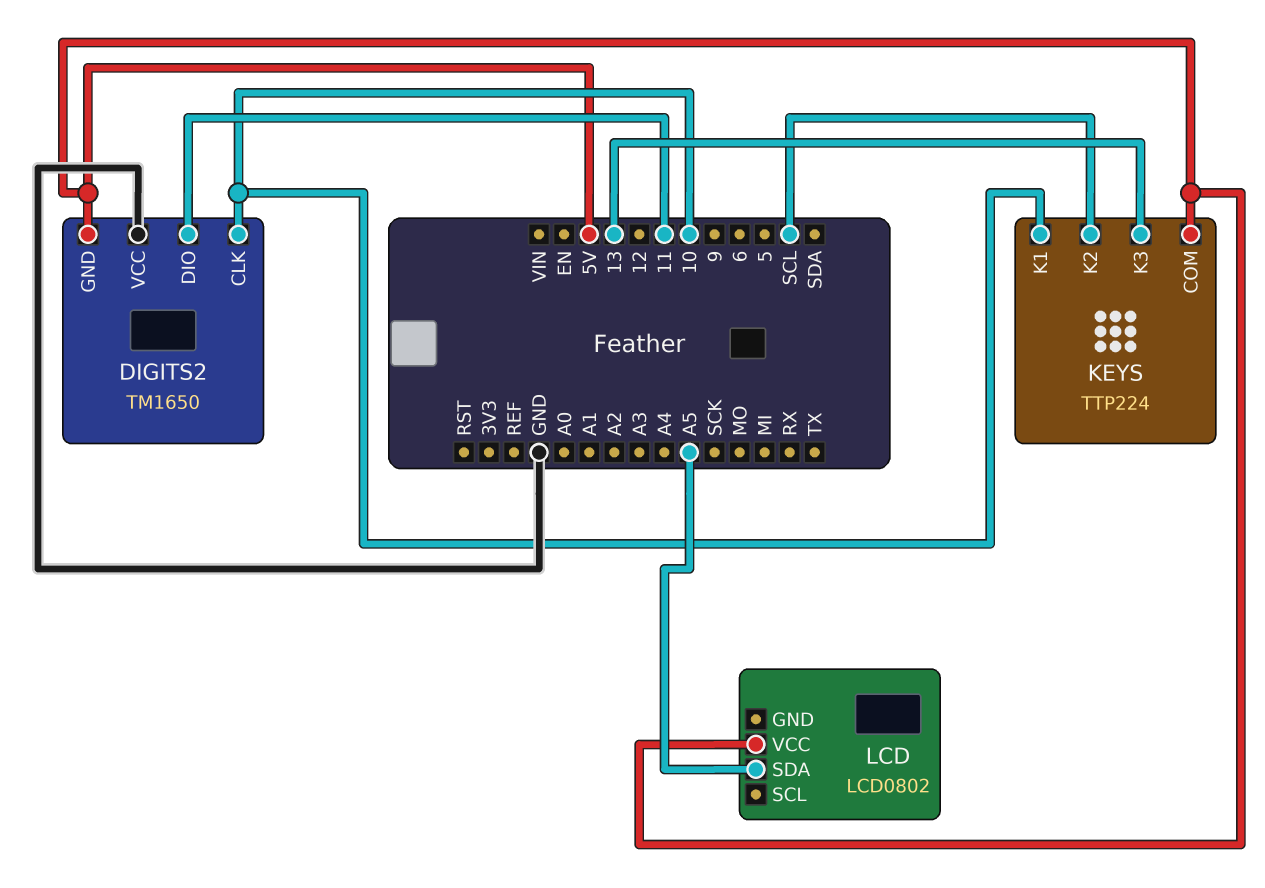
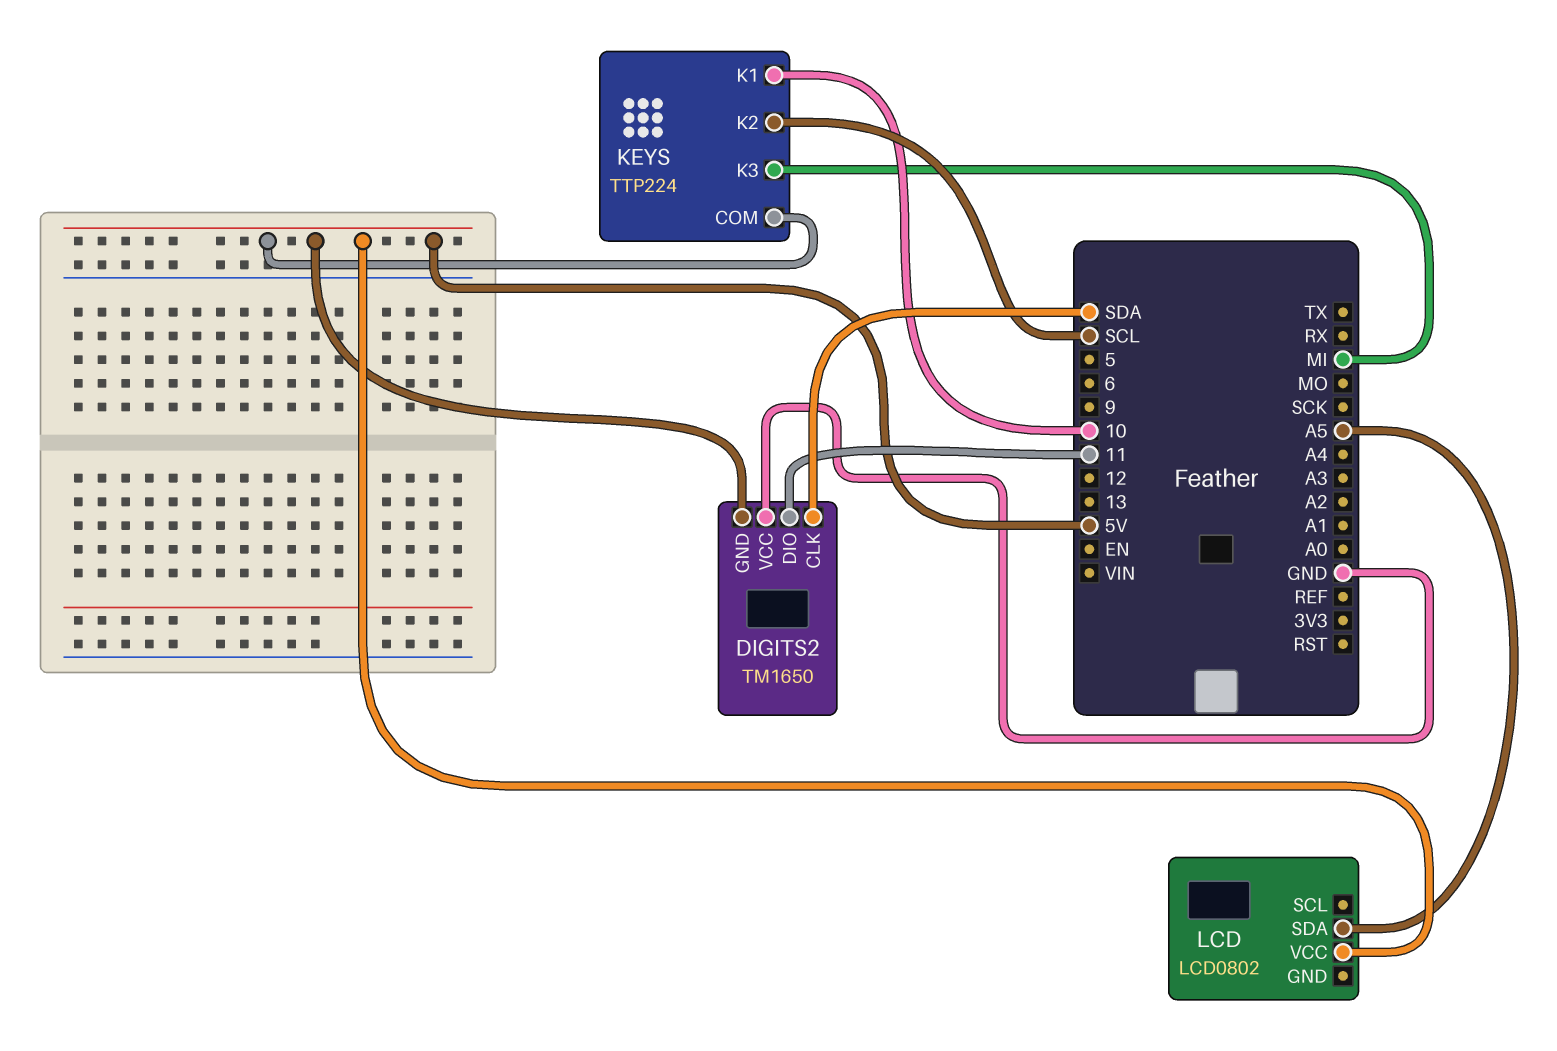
DIGITS2 pin CLK: 10 -> SDA
KEYS pin K3: 13 -> MI

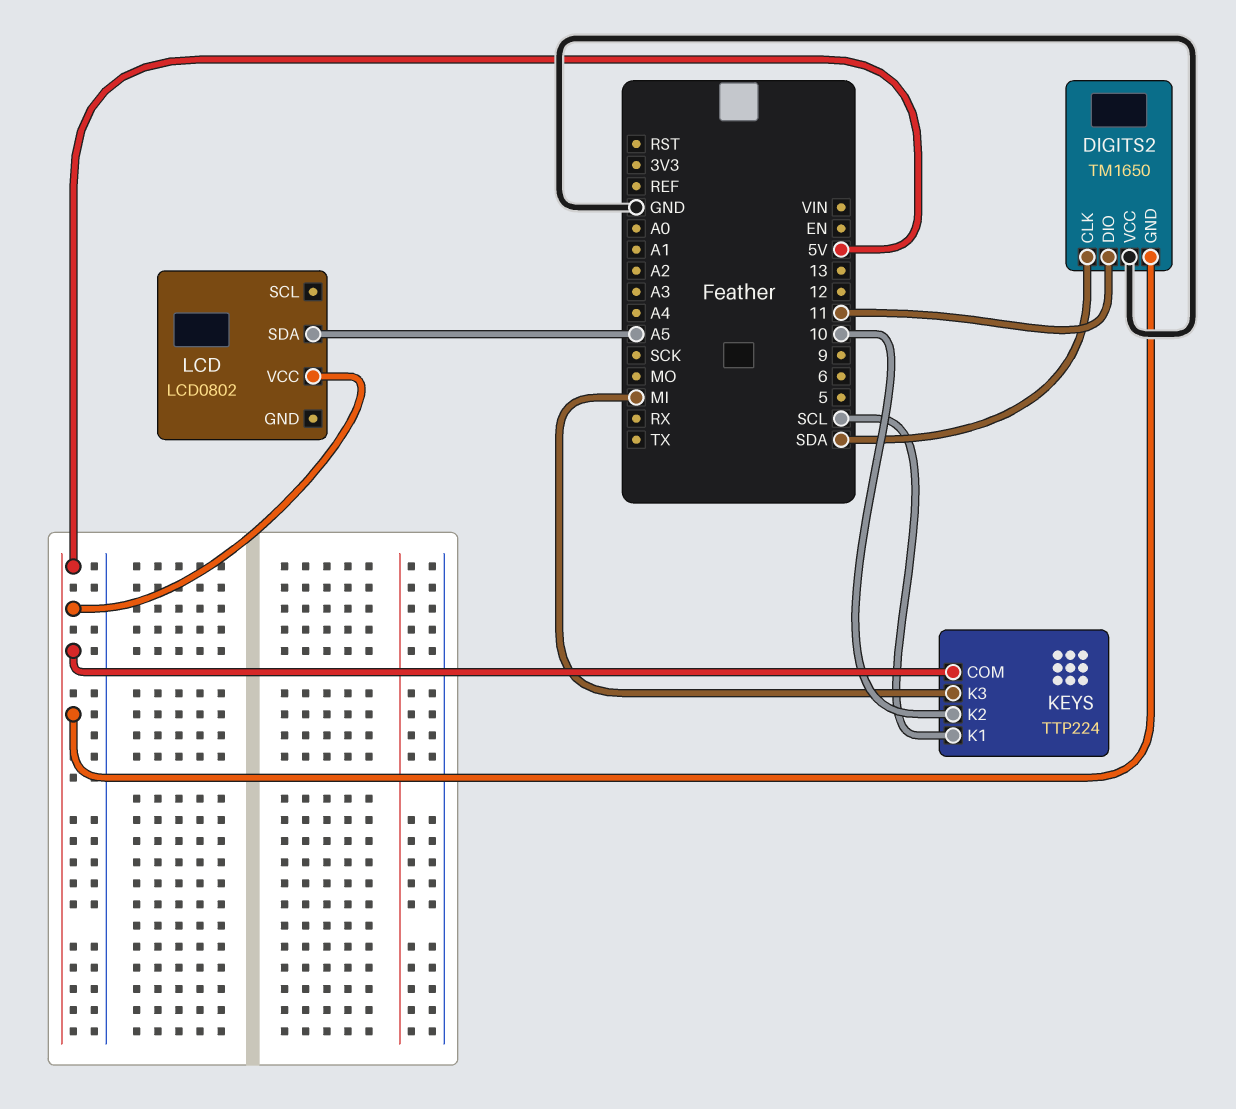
KEYS pin K1: 10 -> SCL
KEYS pin K2: SCL -> 10

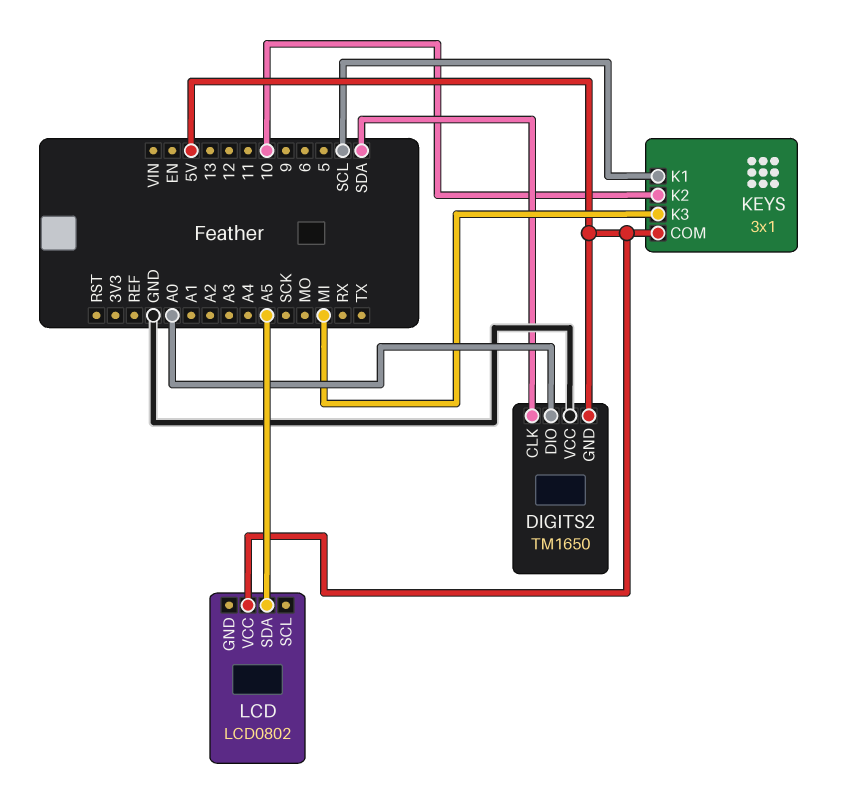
DIGITS2 pin DIO: 11 -> A0
KEYS: TTP224 -> 3x1

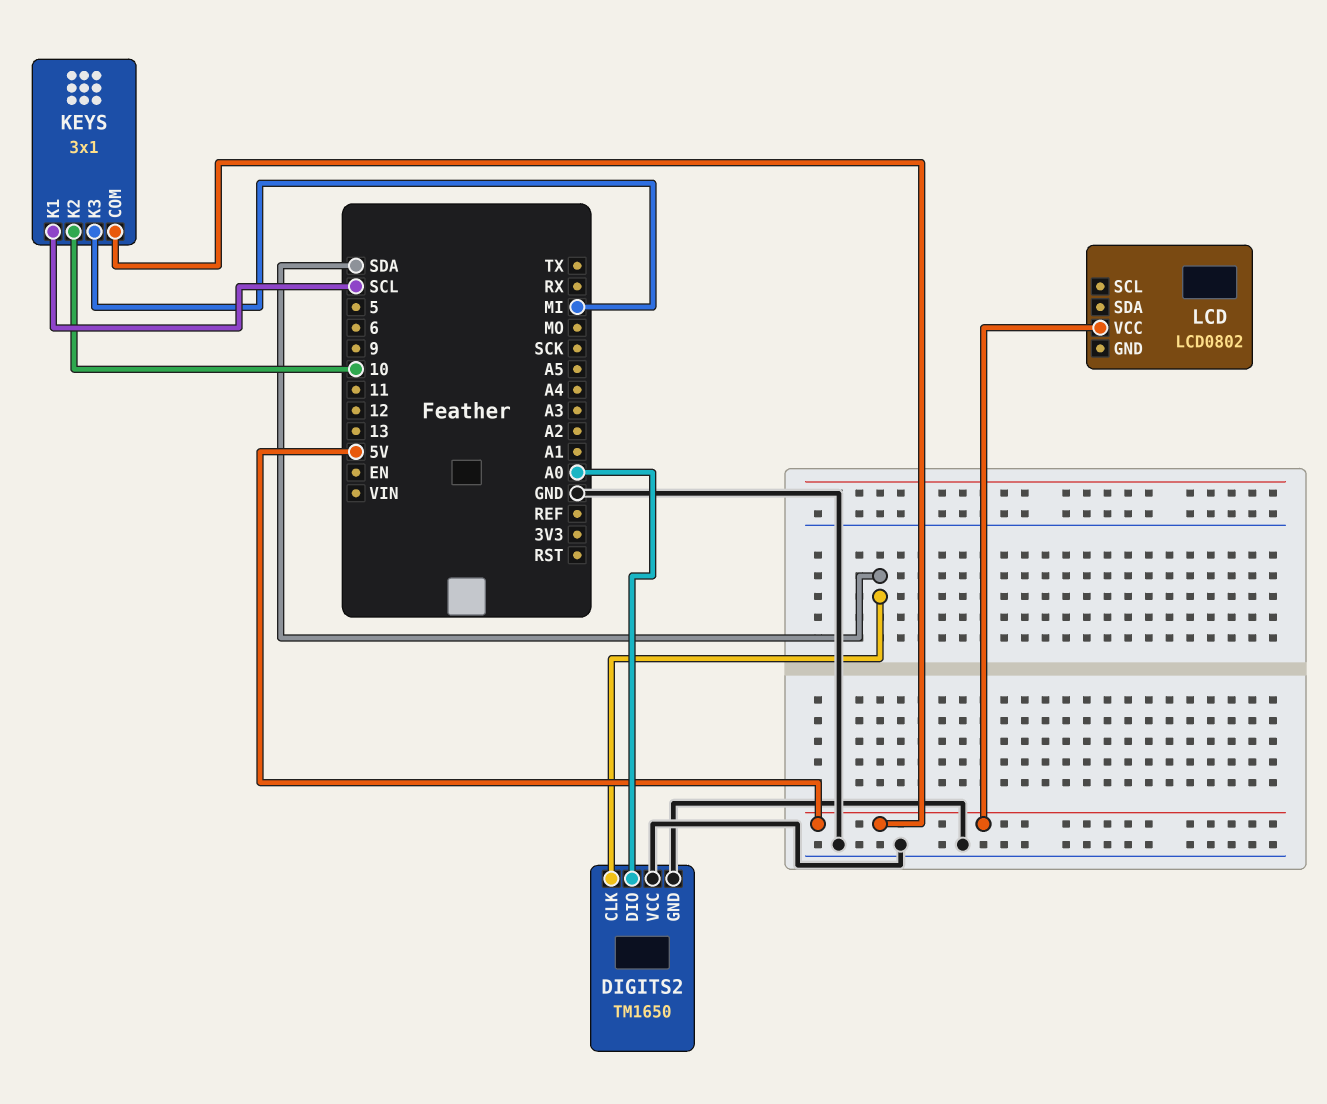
DIGITS2 pin GND: 5V -> GND
LCD pin SDA: A5 -> none

